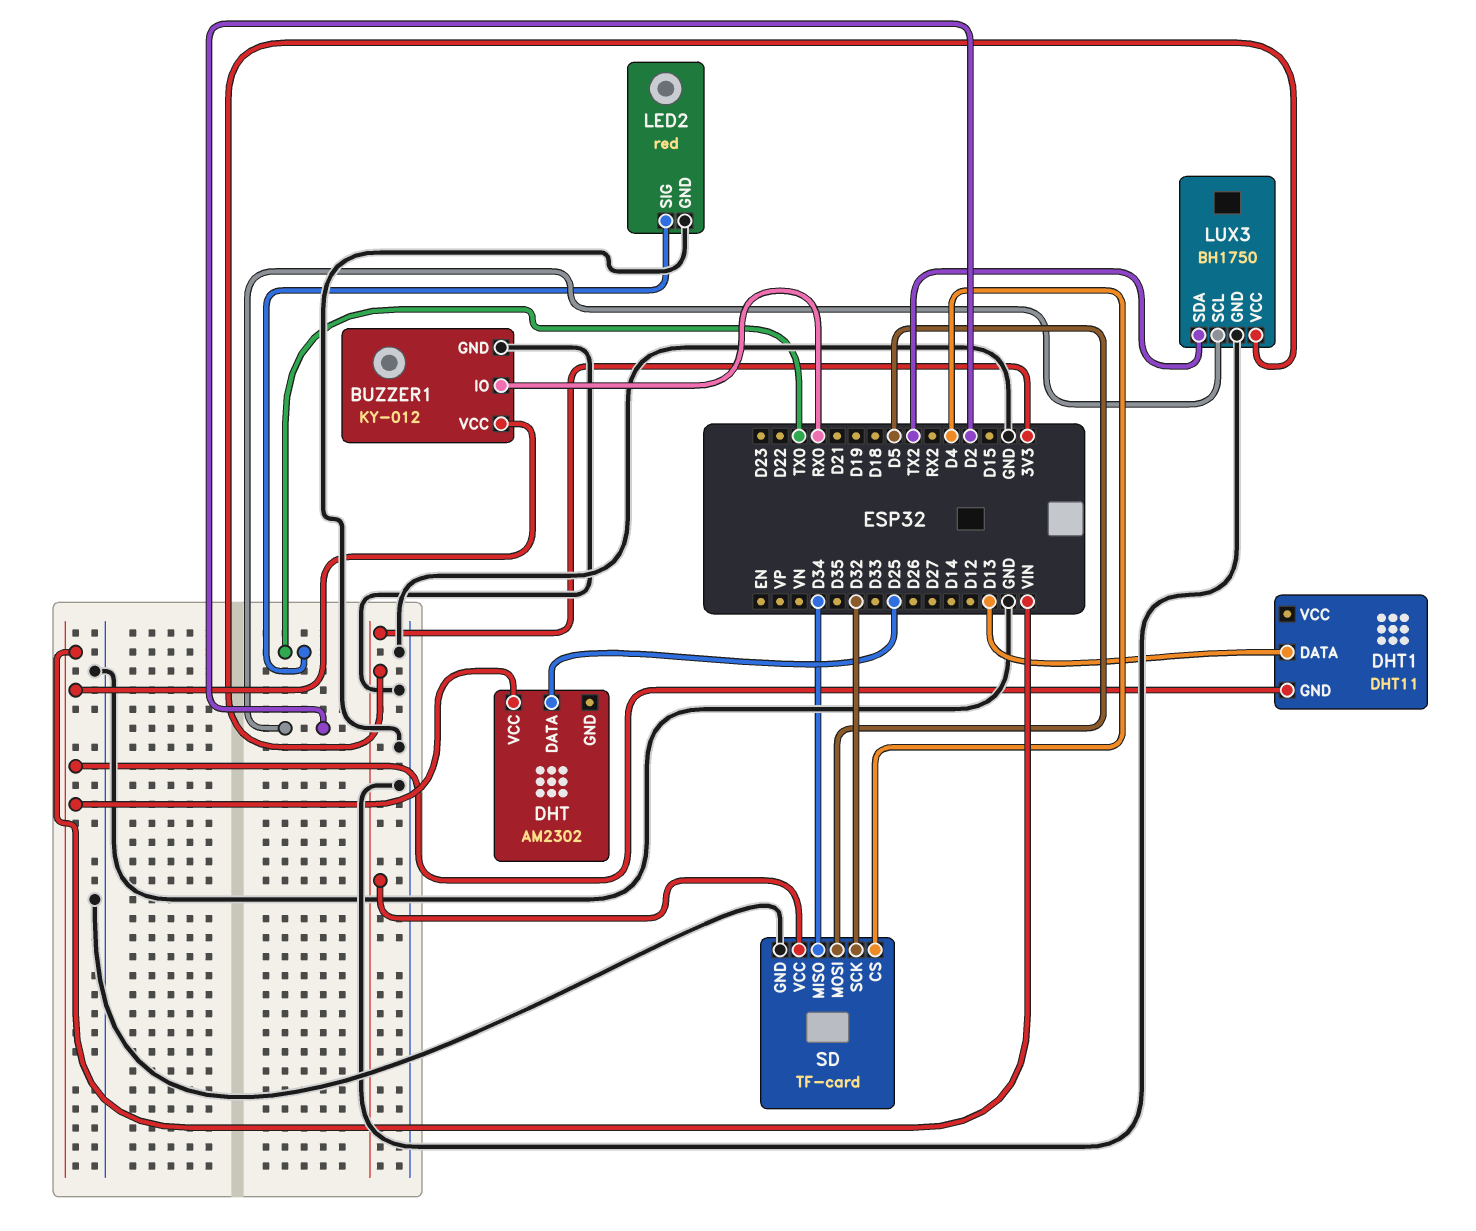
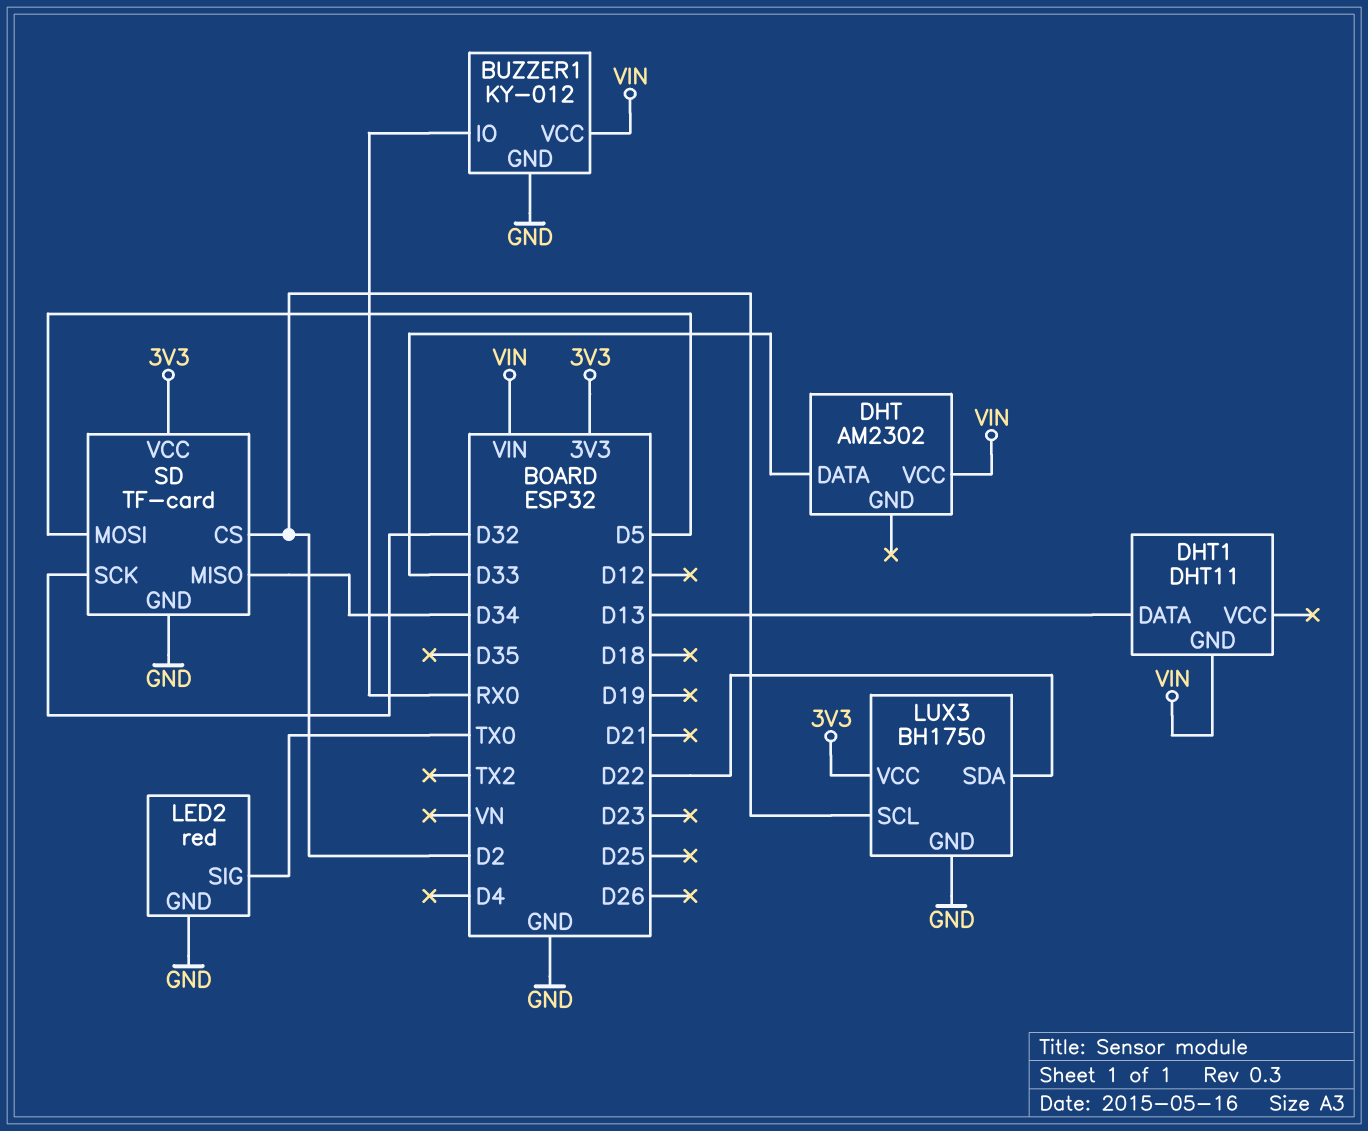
DHT pin DATA: D25 -> D33
LUX3 pin SDA: TX2 -> D22
SD pin CS: D4 -> D2

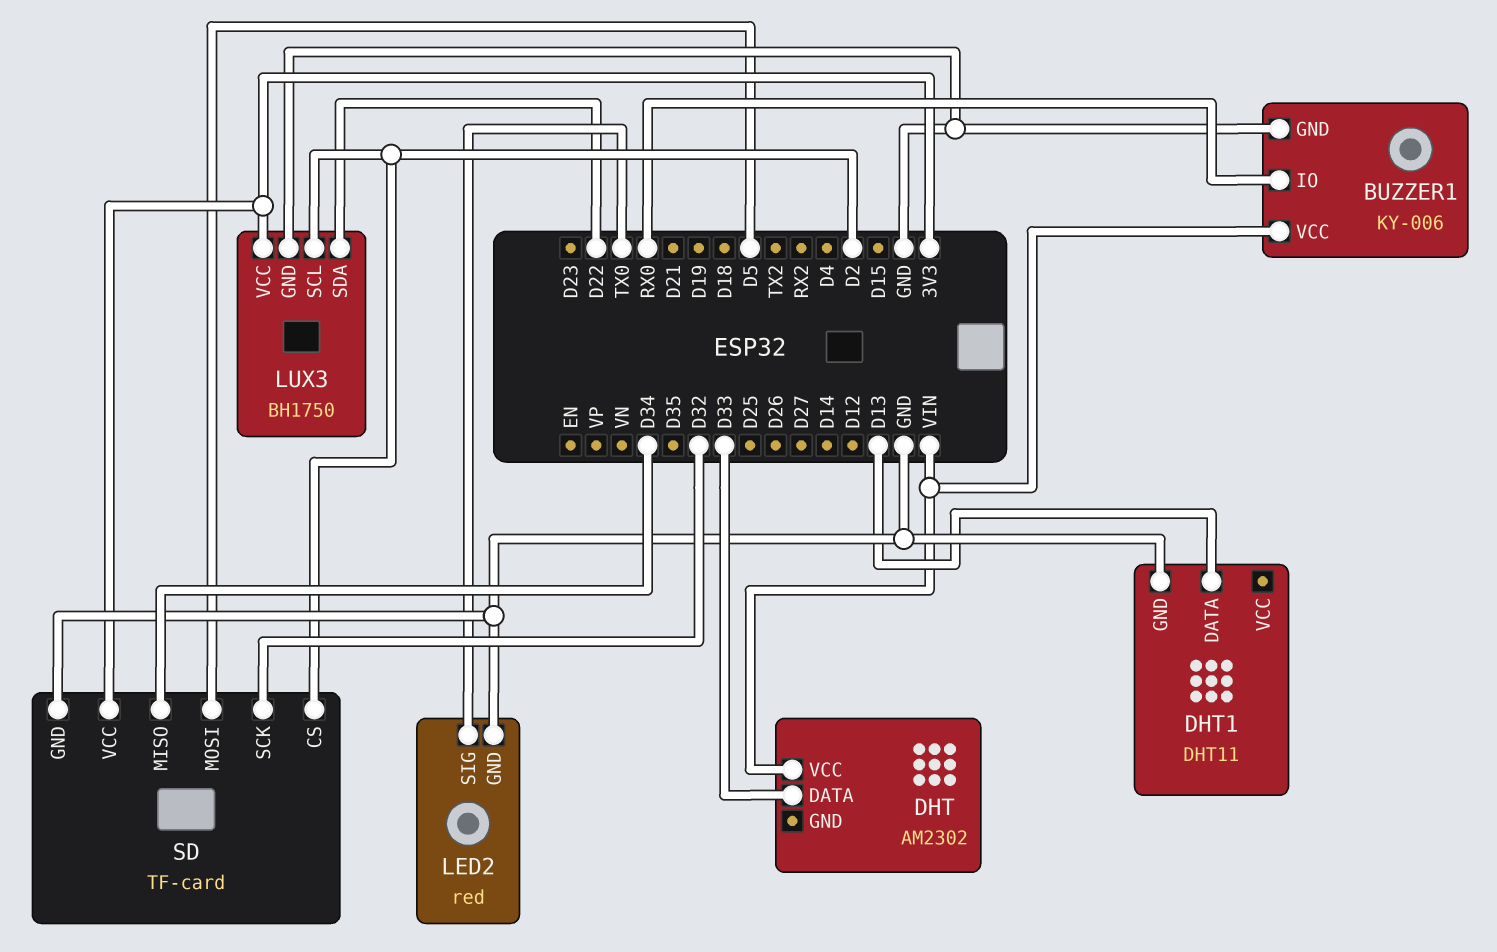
BUZZER1: KY-012 -> KY-006
DHT1 pin GND: VIN -> GND

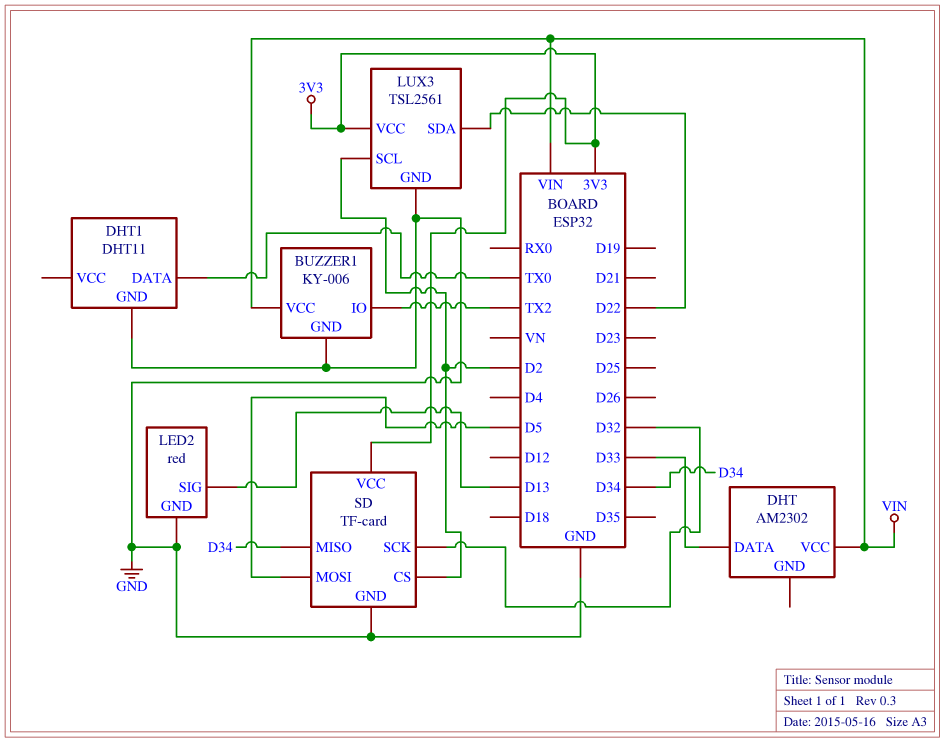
BUZZER1 pin IO: RX0 -> TX2
DHT1 pin DATA: D13 -> TX0
LED2 pin SIG: TX0 -> D13
LUX3: BH1750 -> TSL2561

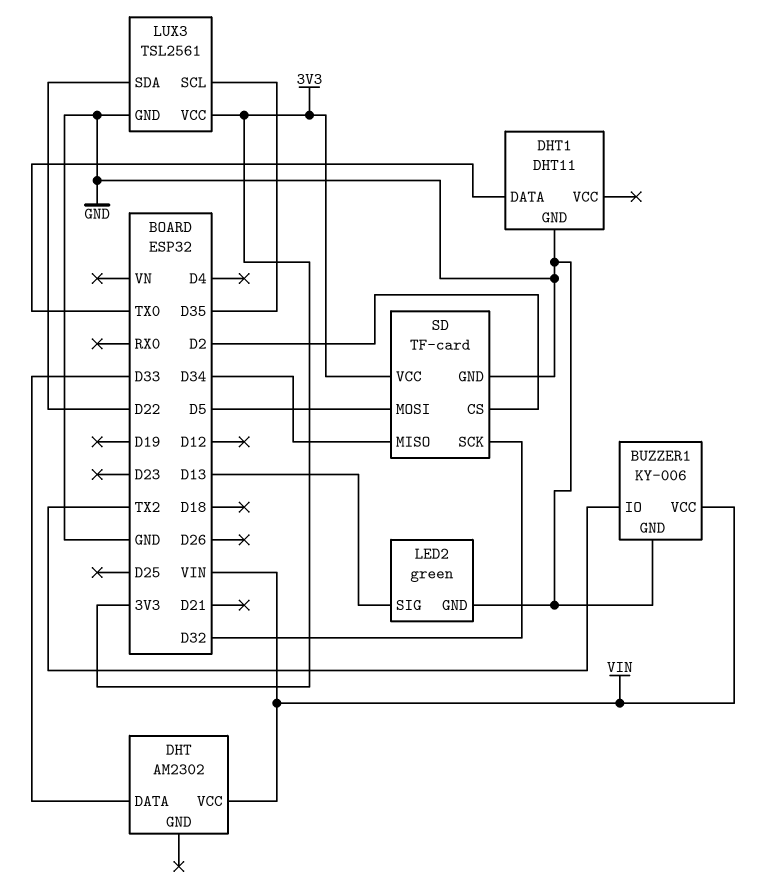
LED2: red -> green
LUX3 pin SCL: D2 -> D35

